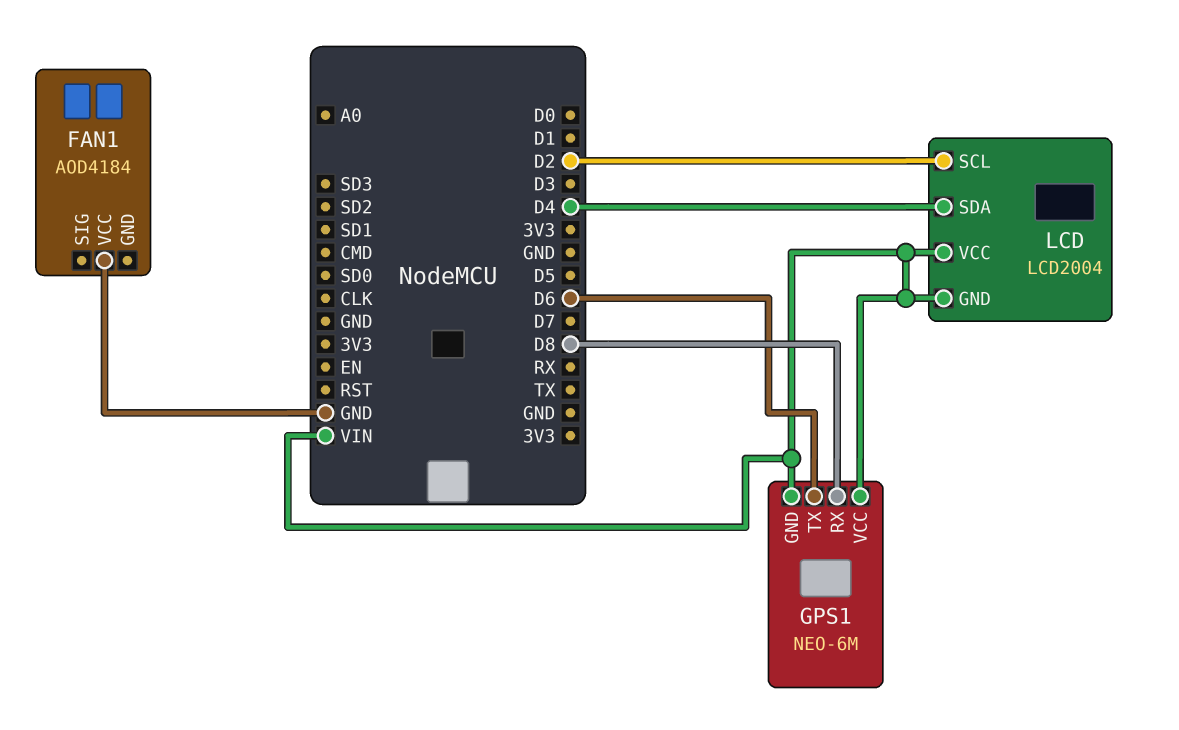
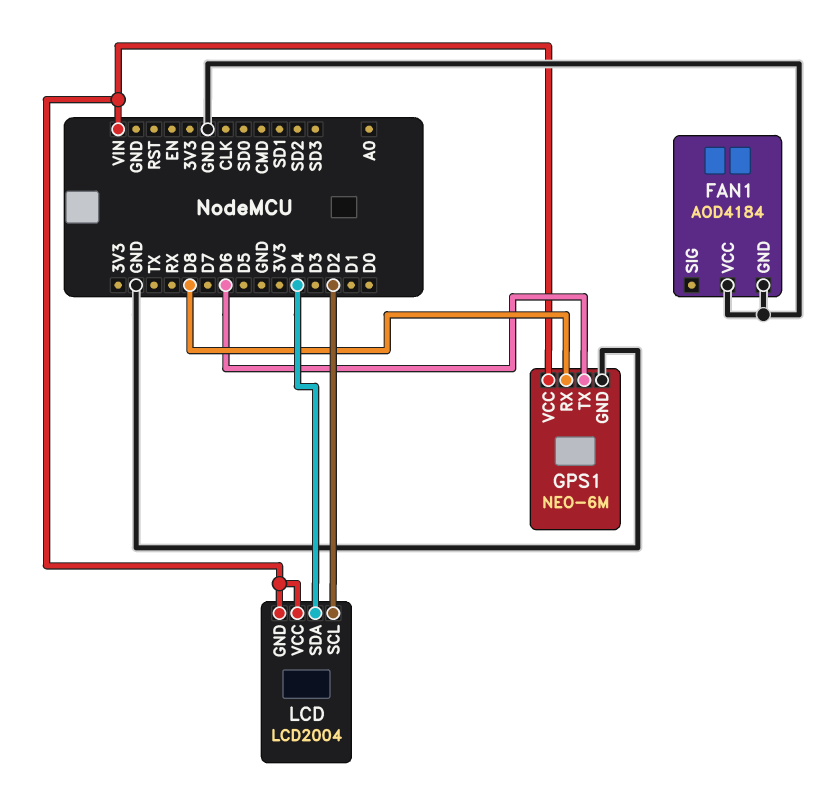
FAN1 pin GND: none -> GND
GPS1 pin GND: VIN -> GND

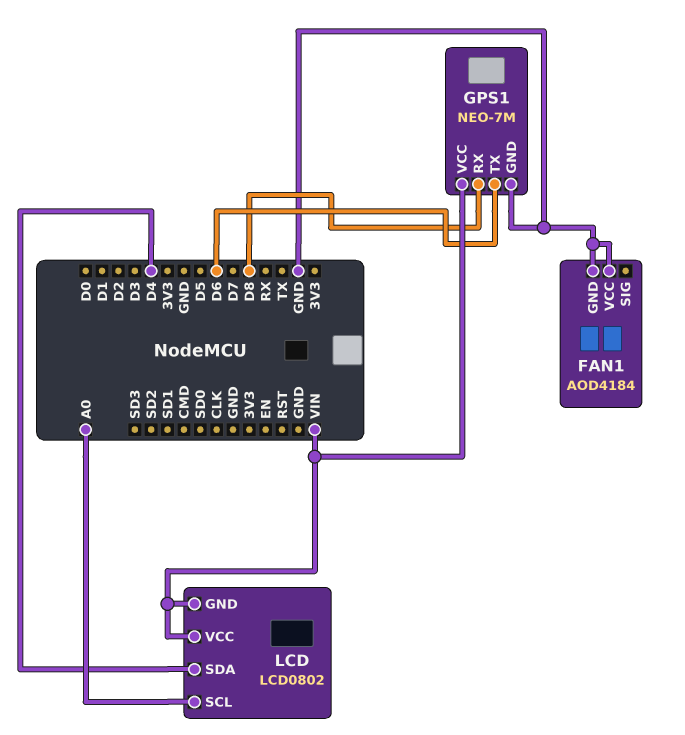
GPS1: NEO-6M -> NEO-7M
LCD: LCD2004 -> LCD0802
LCD pin SCL: D2 -> A0

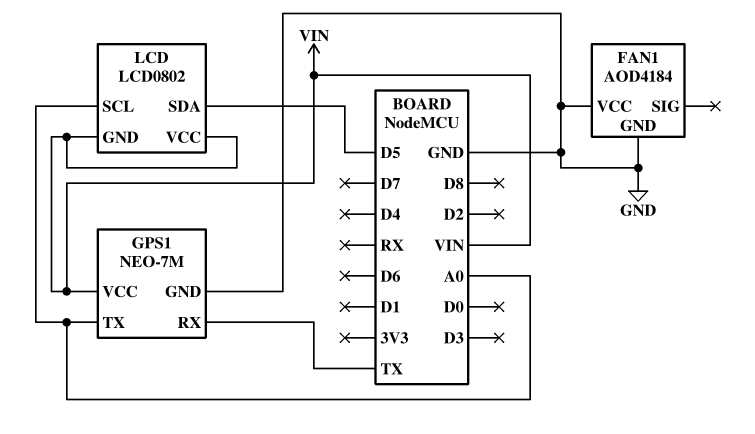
GPS1 pin RX: D8 -> TX
GPS1 pin TX: D6 -> A0
LCD pin SDA: D4 -> D5

